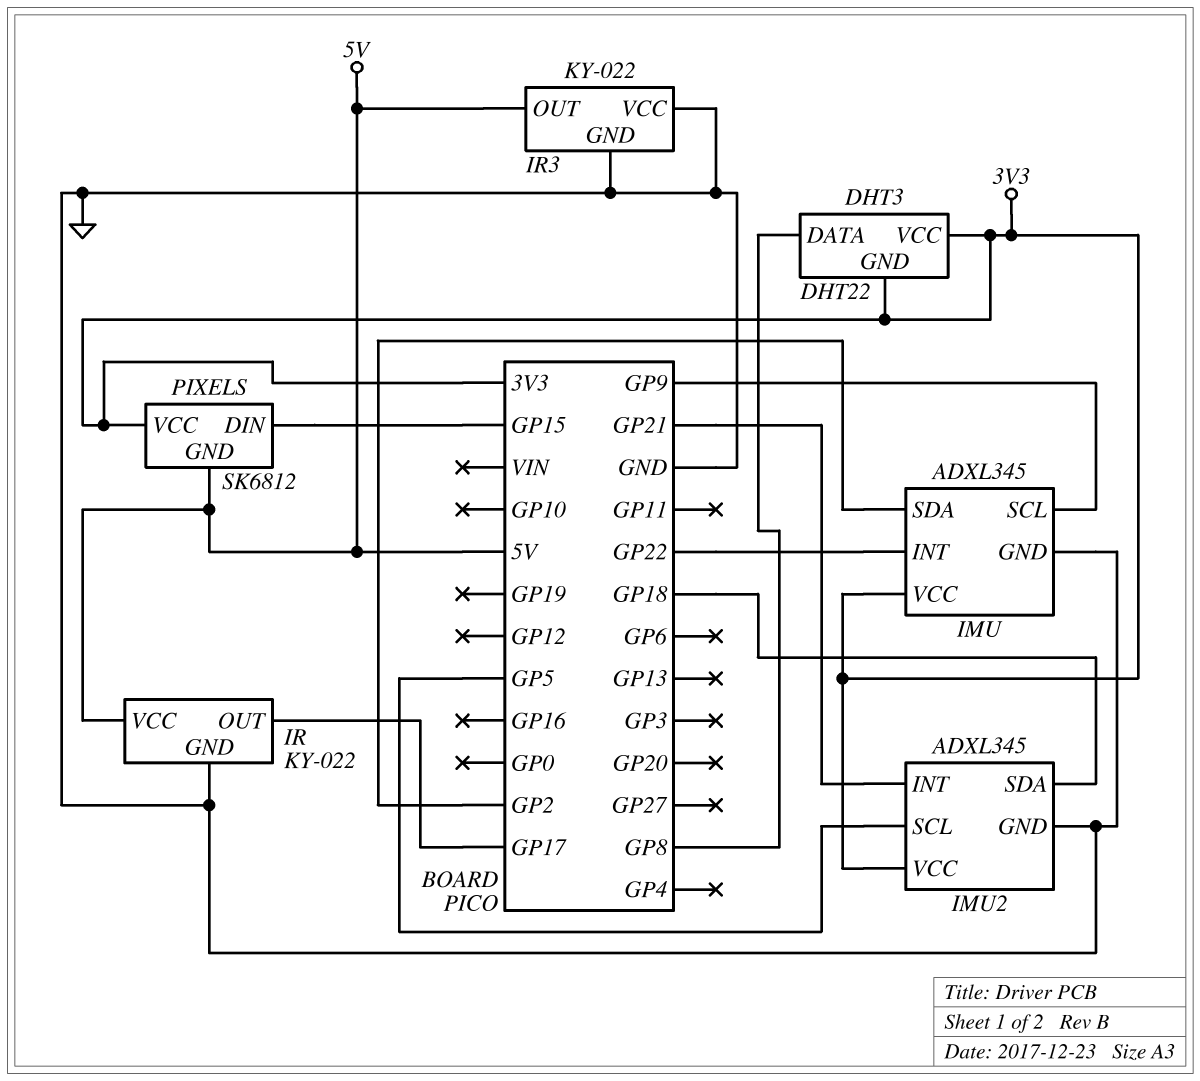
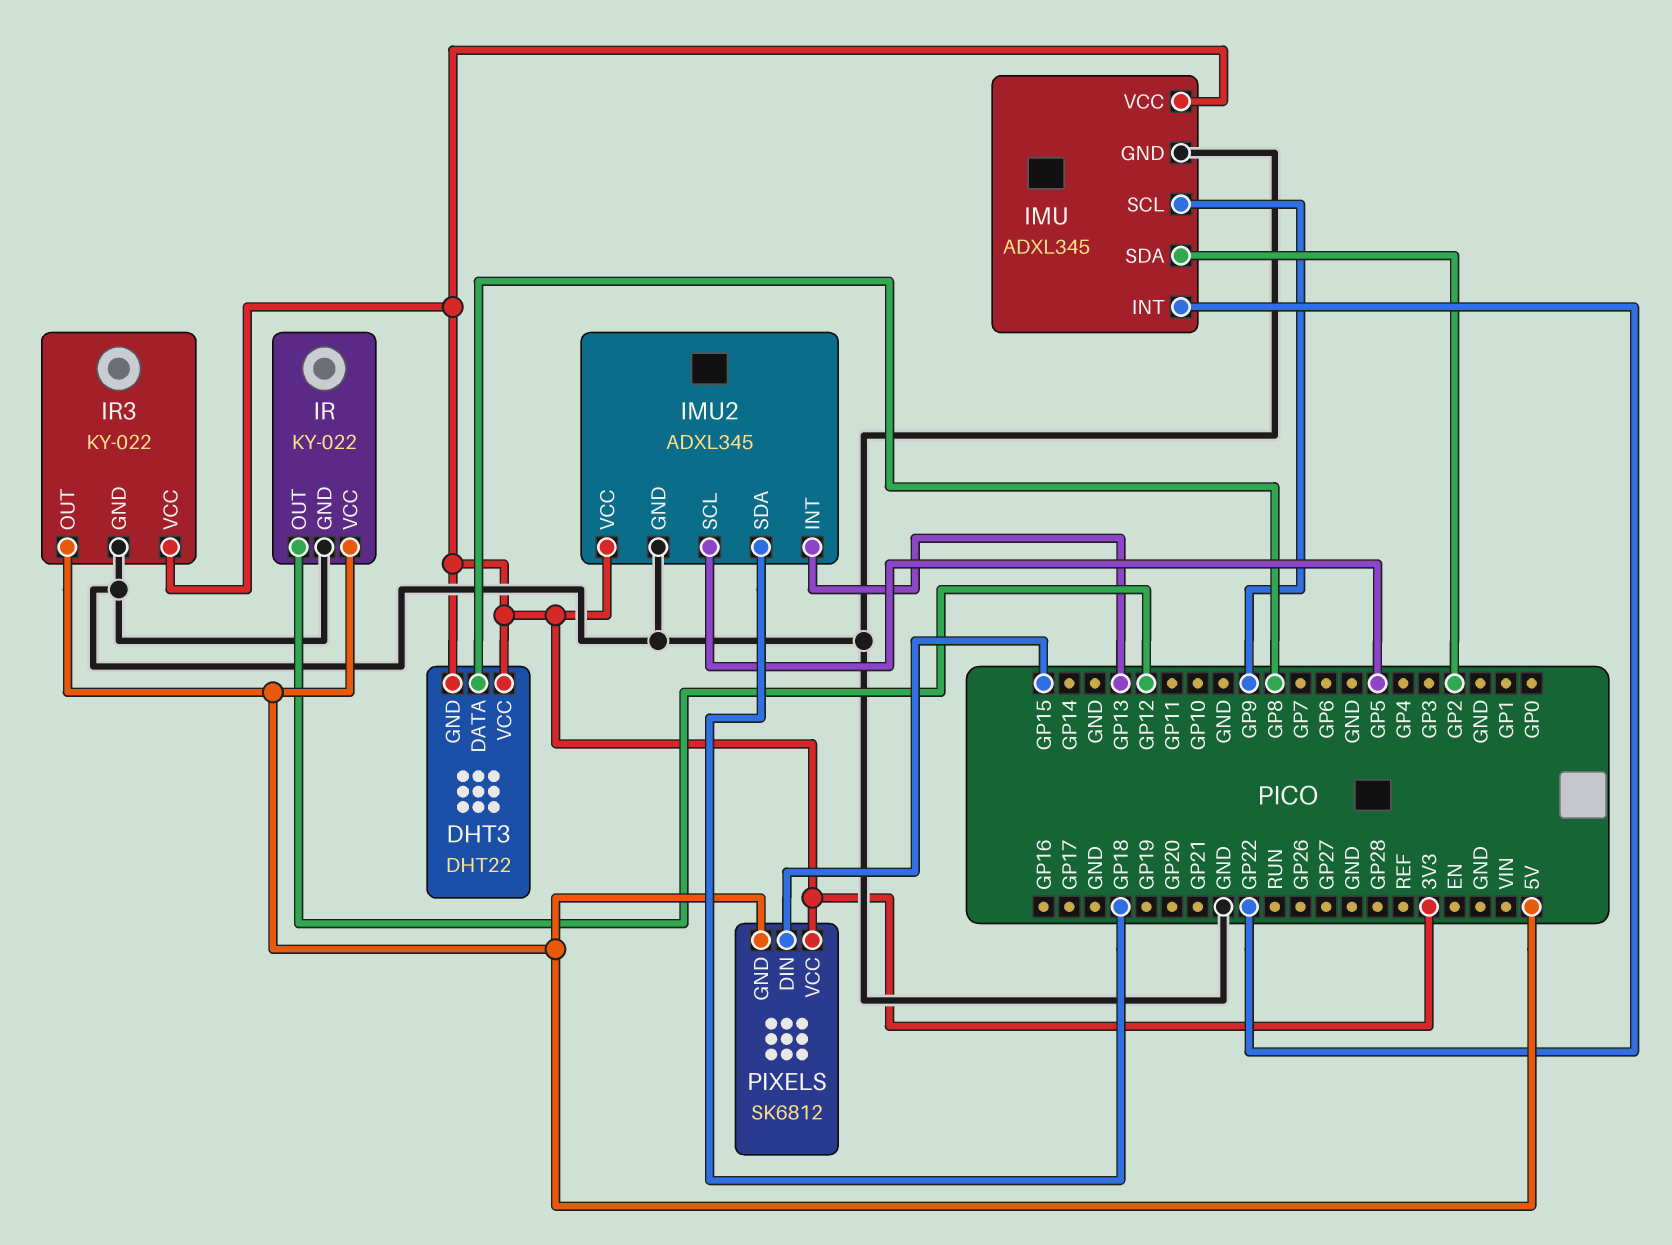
IMU2 pin INT: GP21 -> GP13
IR pin OUT: GP17 -> GP12
IR3 pin VCC: GND -> 3V3

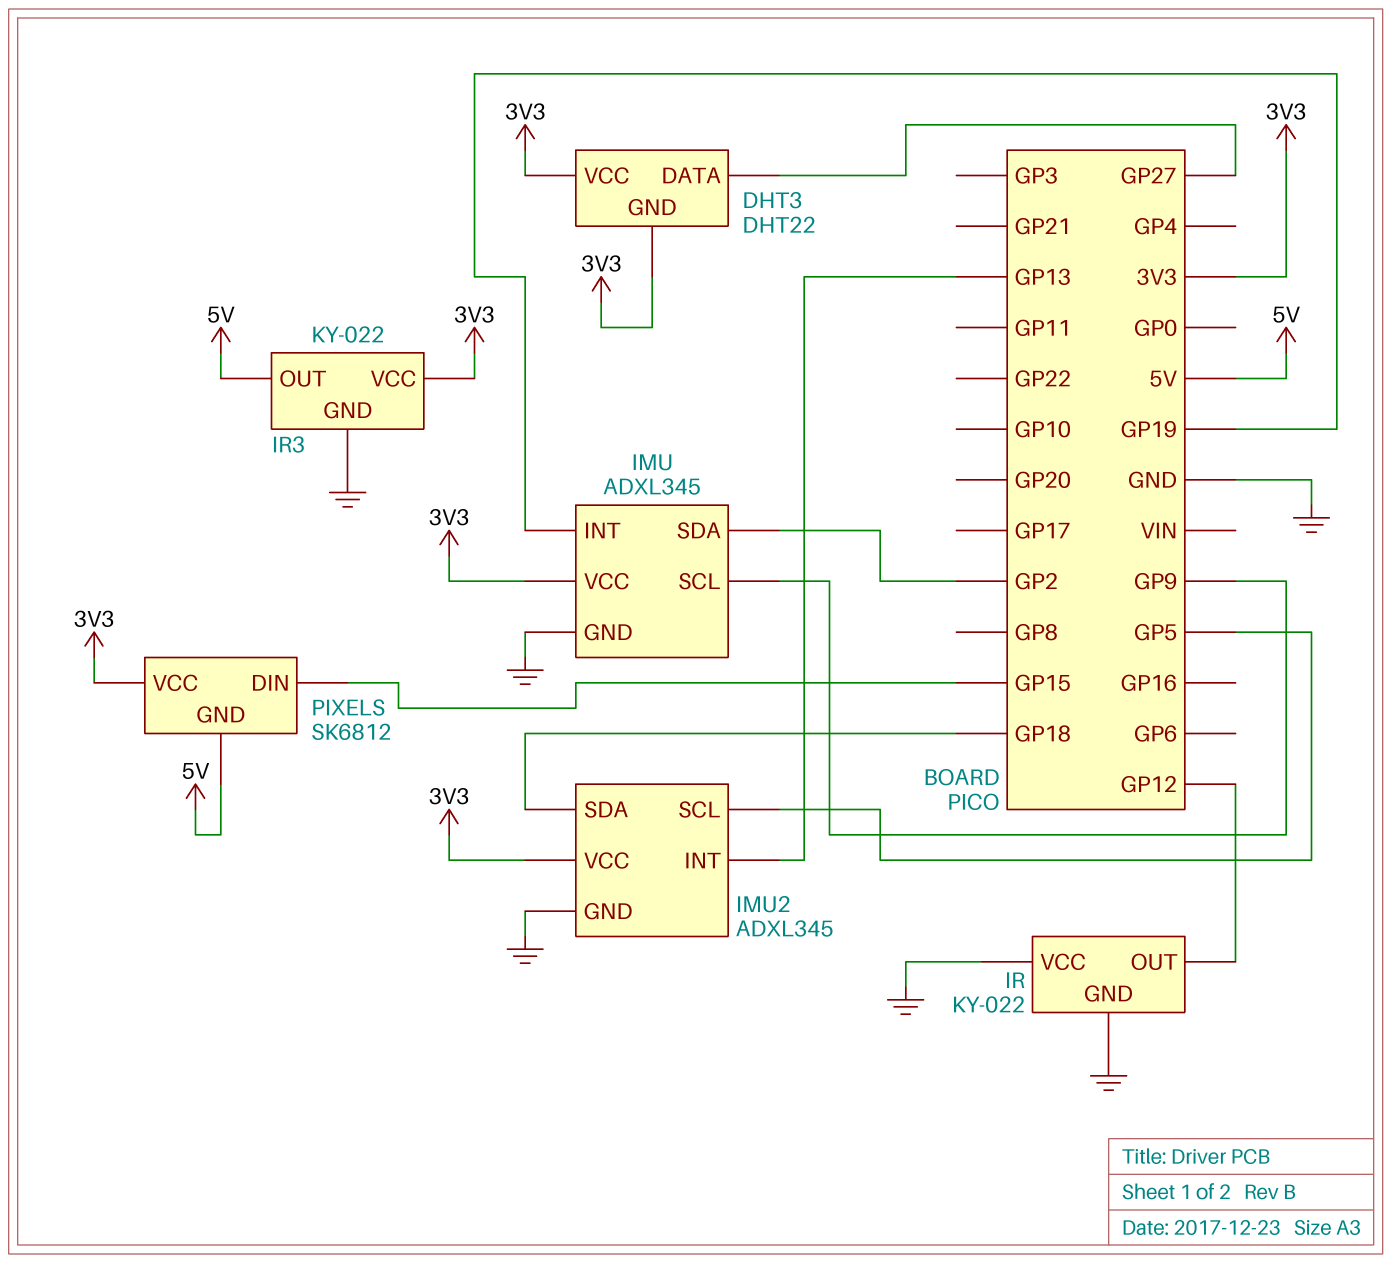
DHT3 pin DATA: GP8 -> GP27
IMU pin INT: GP22 -> GP19
IR pin VCC: 5V -> GND

